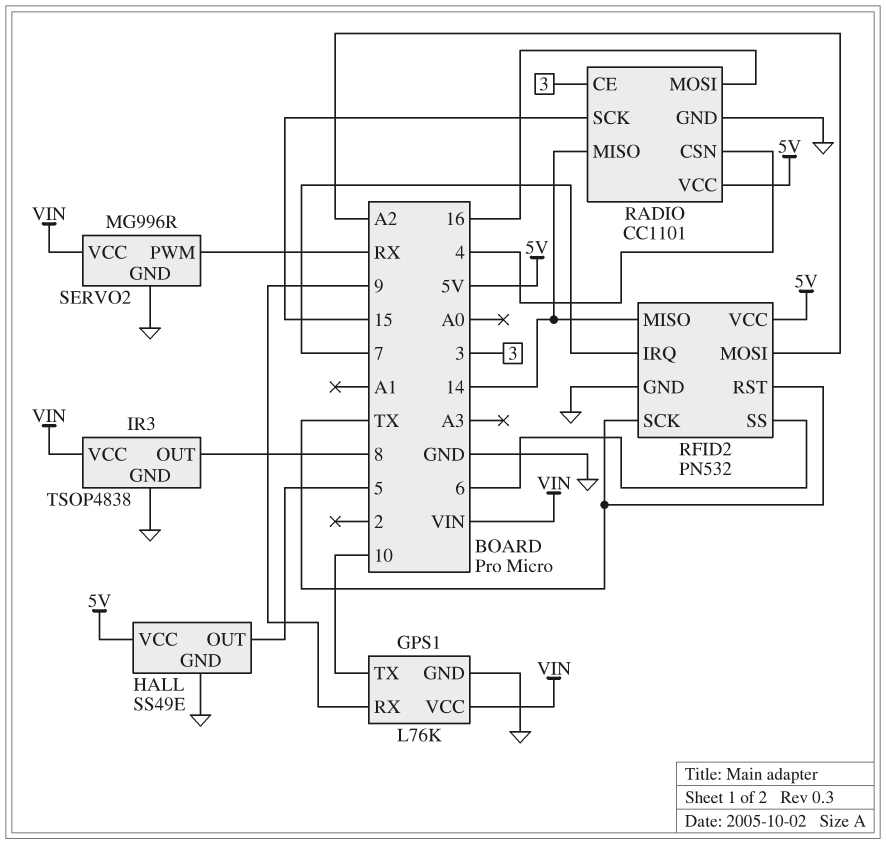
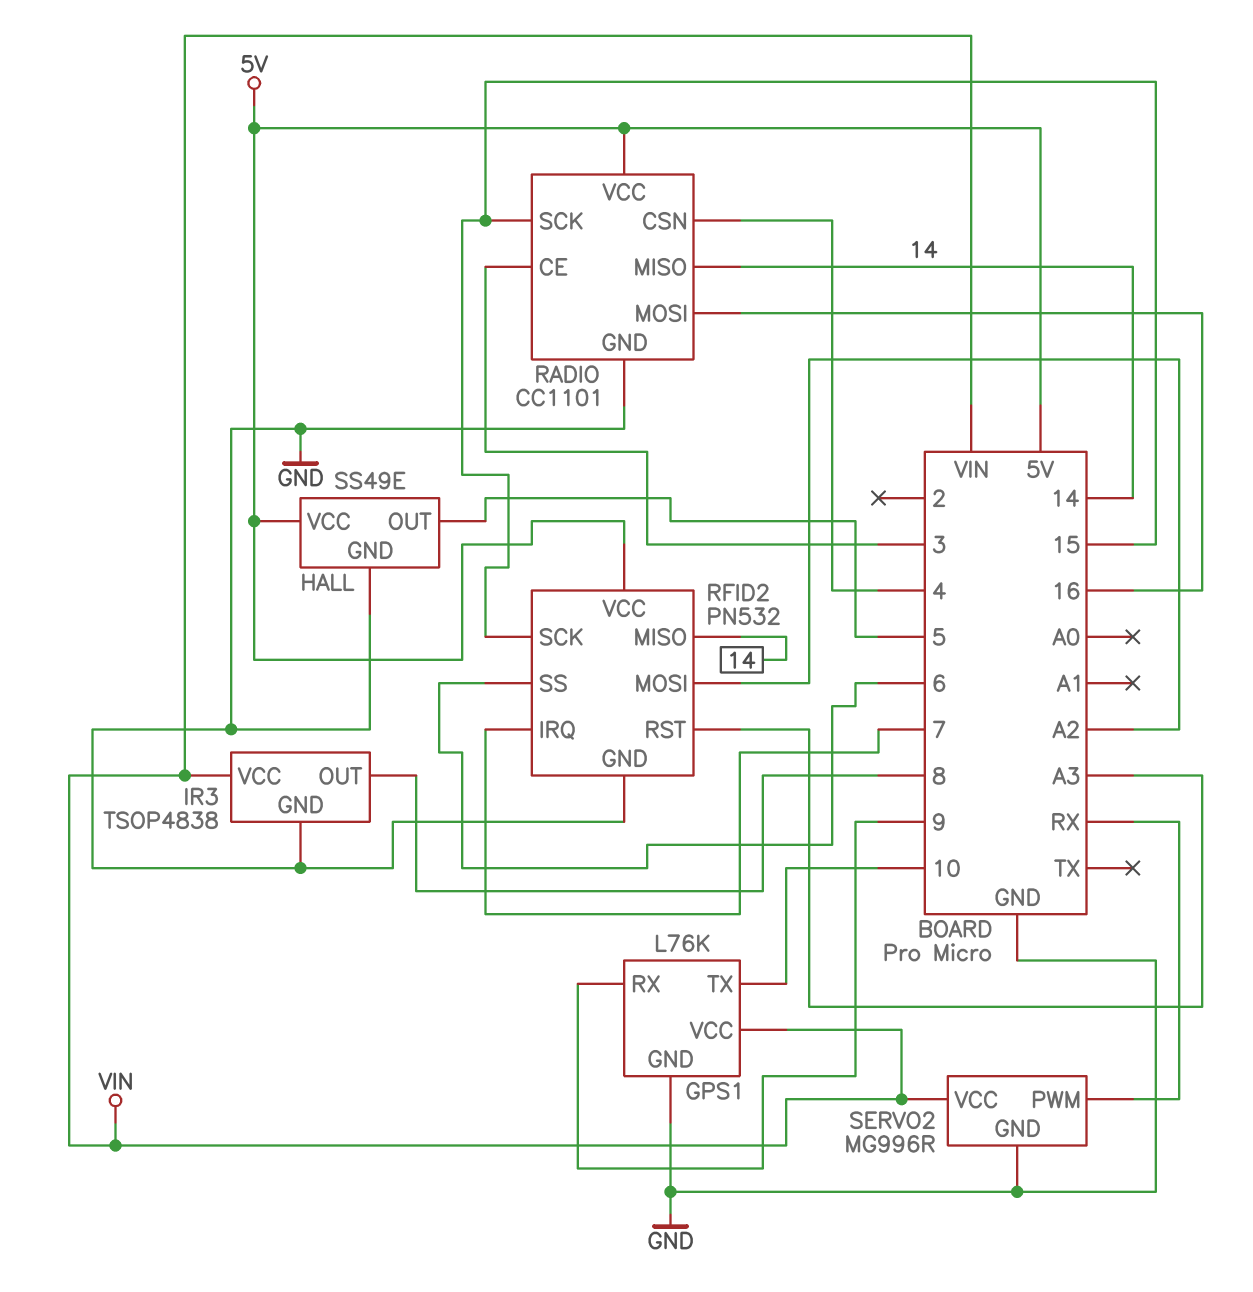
RFID2 pin RST: TX -> A3
RFID2 pin SCK: TX -> 15

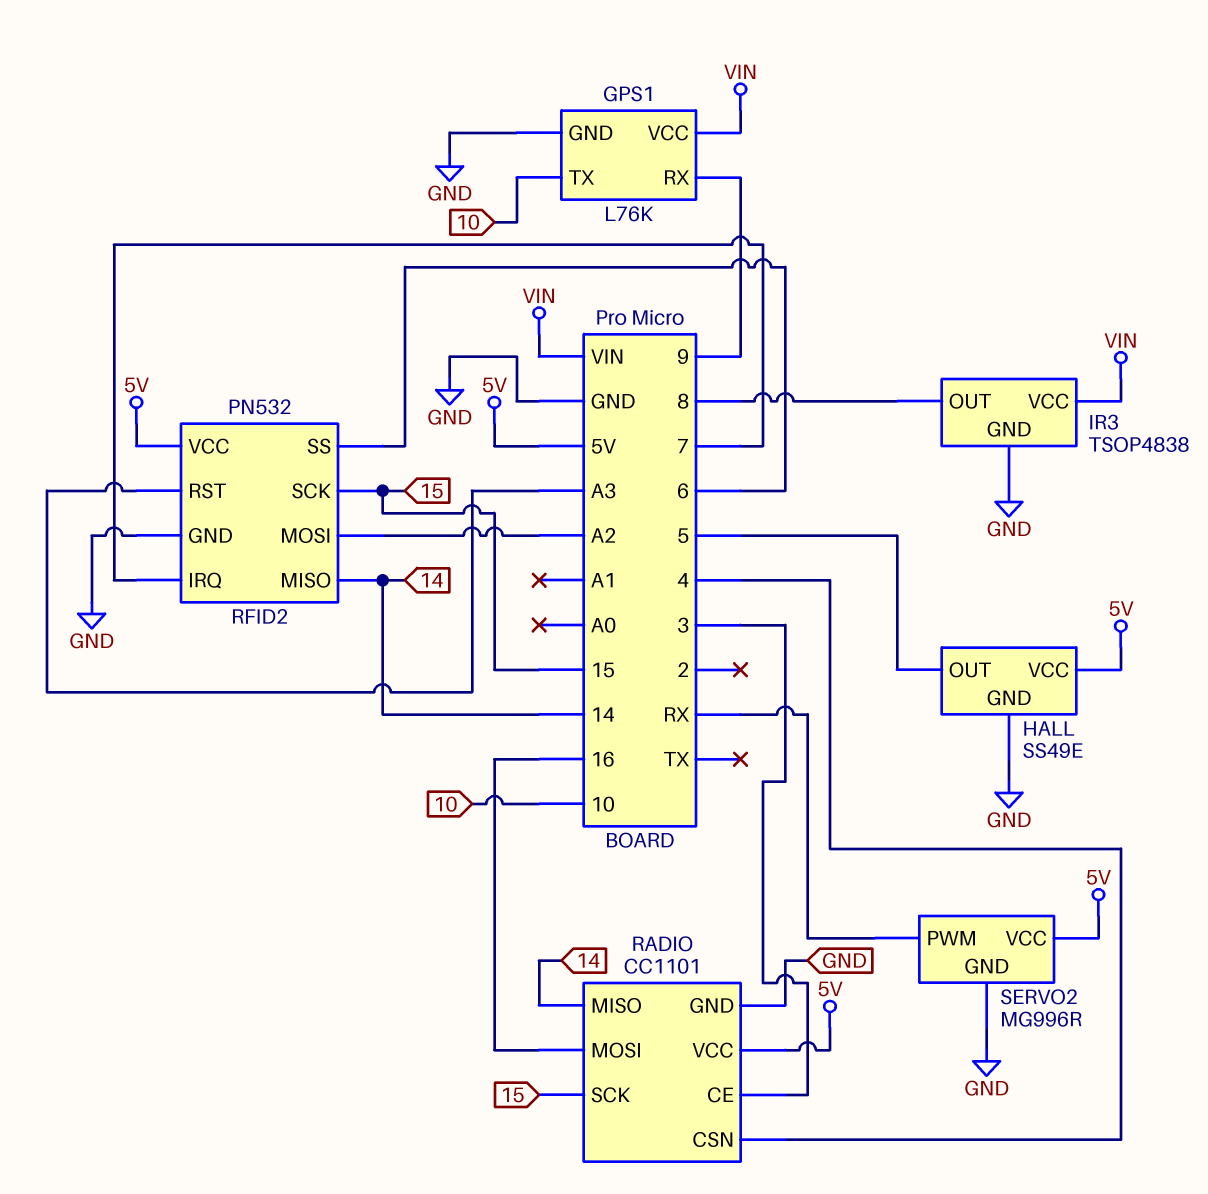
SERVO2 pin VCC: VIN -> 5V

